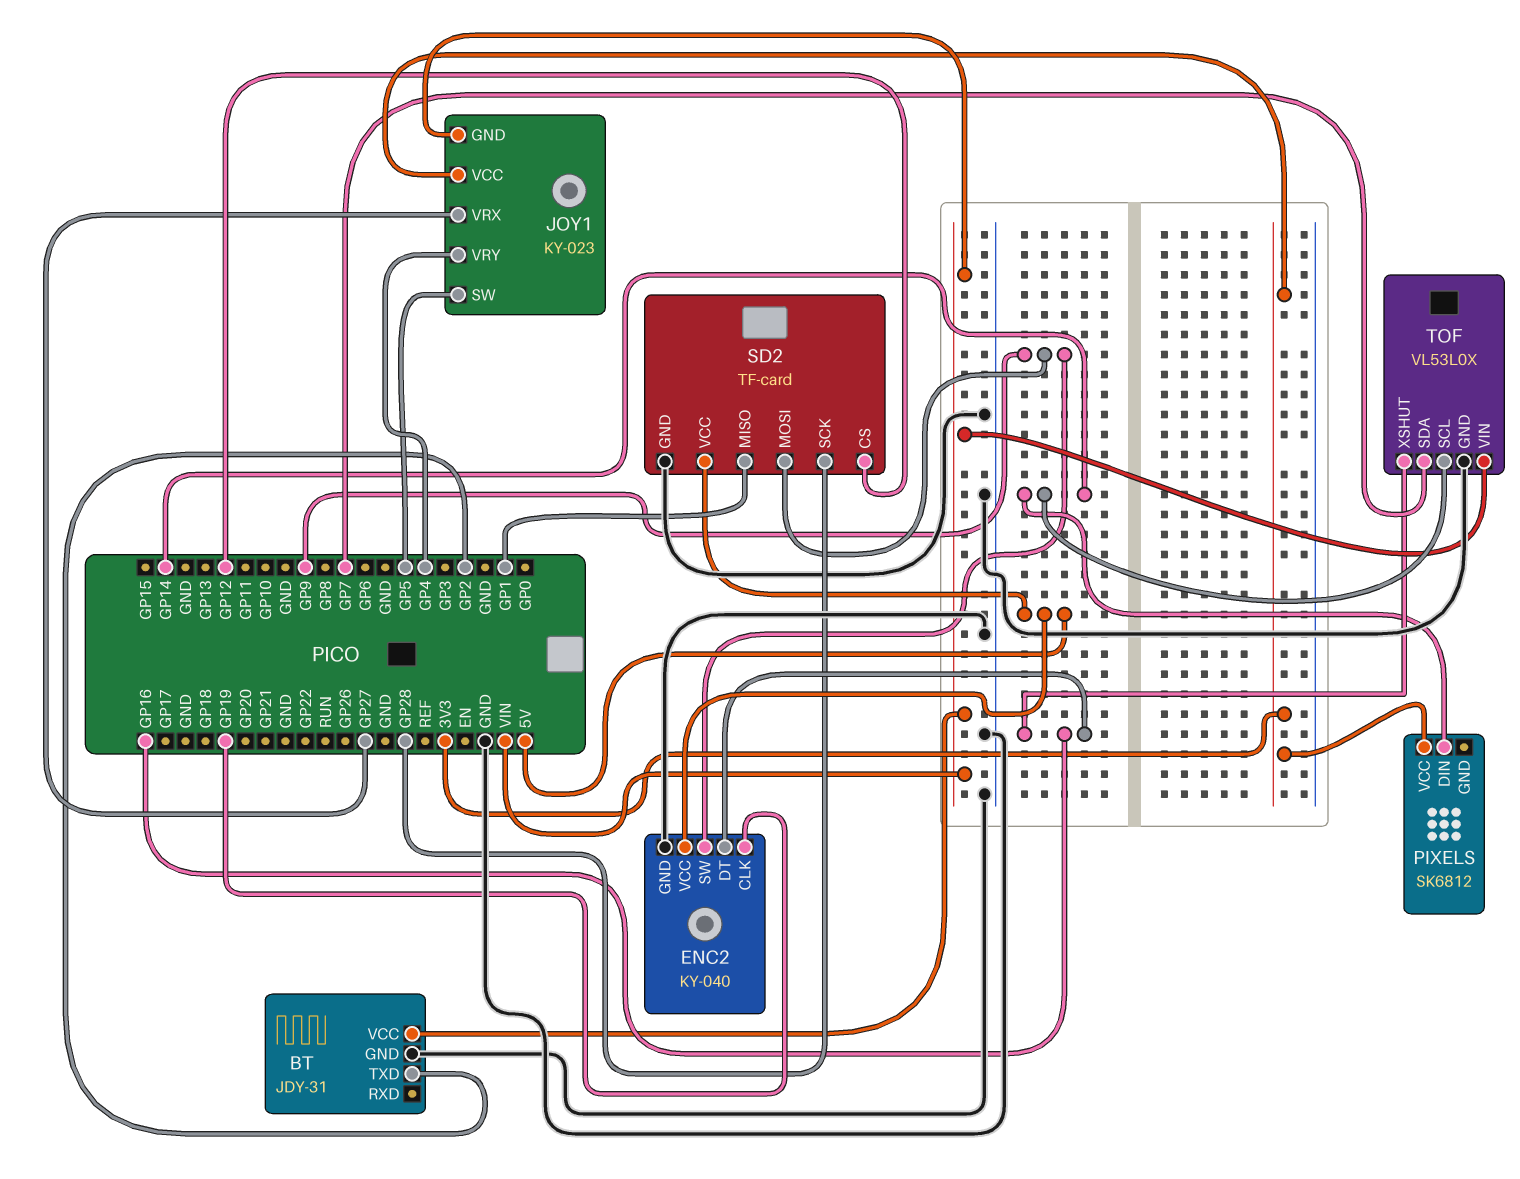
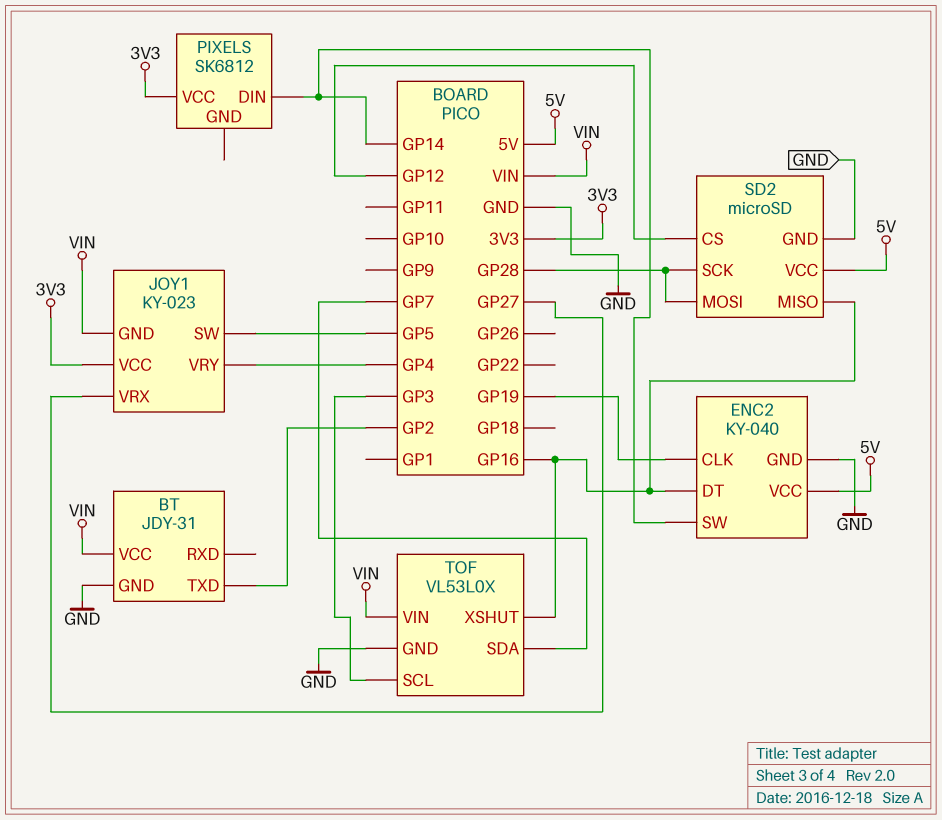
ENC2 pin SW: GP9 -> GP14
SD2: TF-card -> microSD
SD2 pin MISO: GP1 -> GP16
SD2 pin MOSI: GP9 -> GP28
TOF pin SCL: GP14 -> GP3

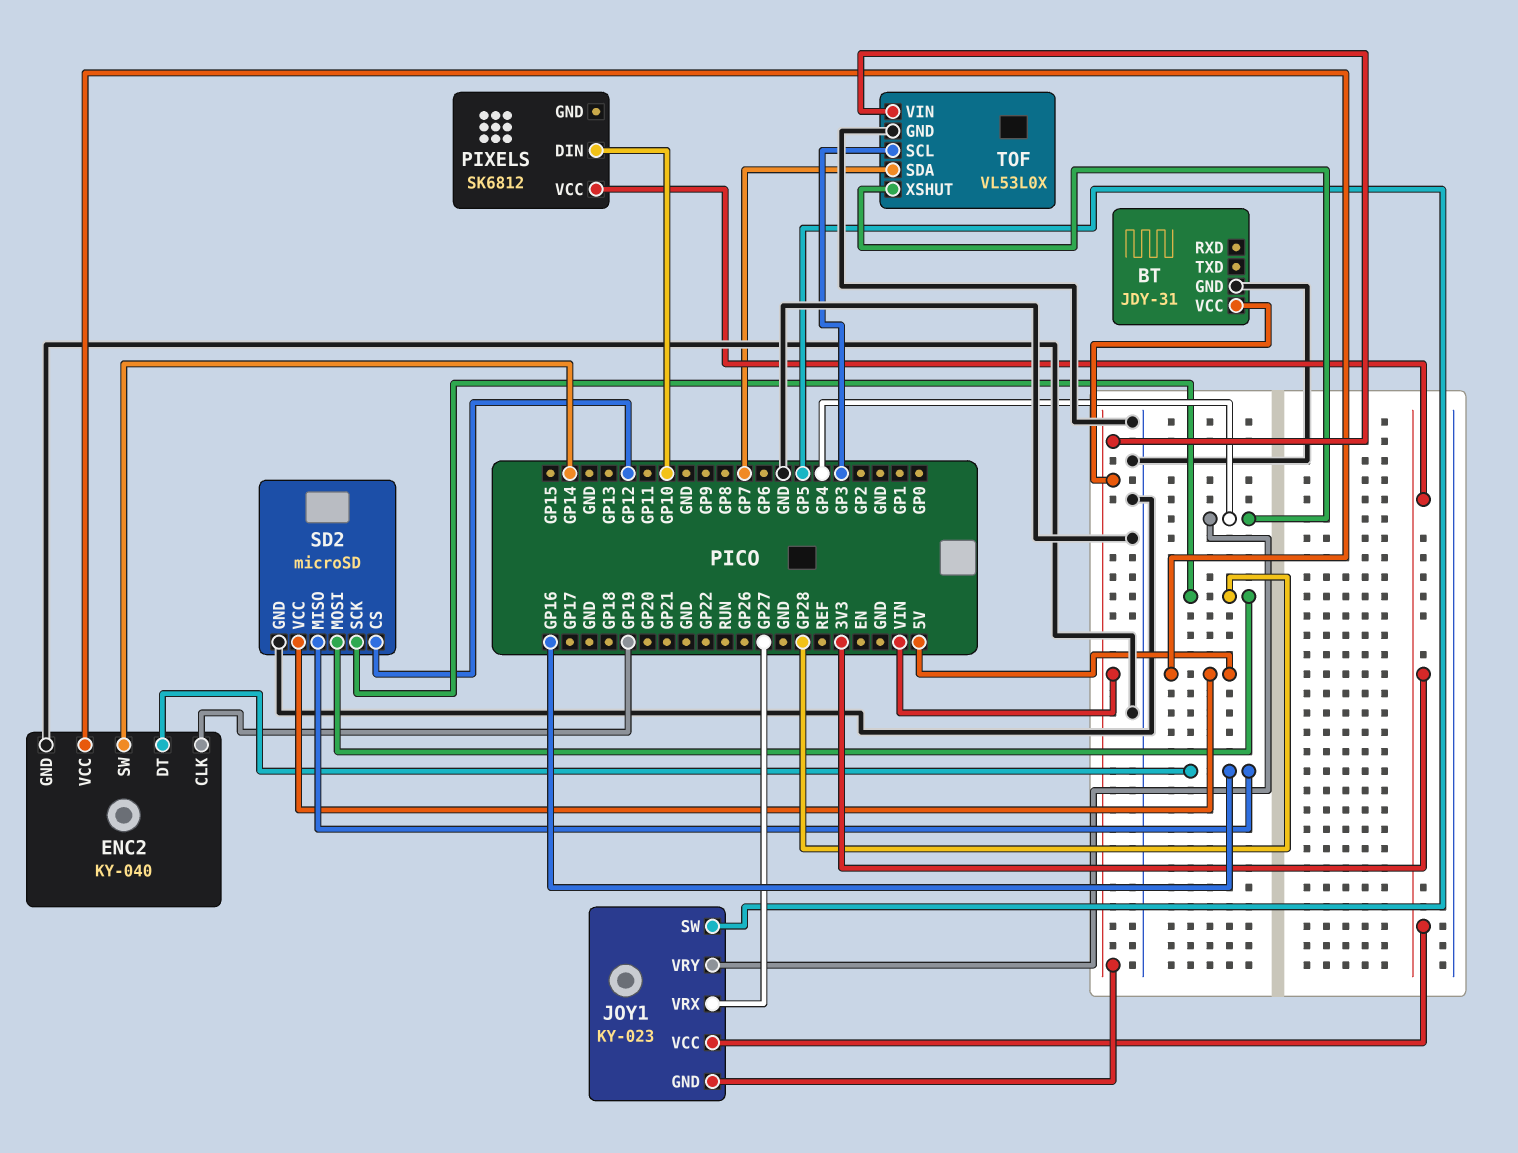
BT pin TXD: GP2 -> none
PIXELS pin DIN: GP14 -> GP10
TOF pin XSHUT: GP16 -> GP4

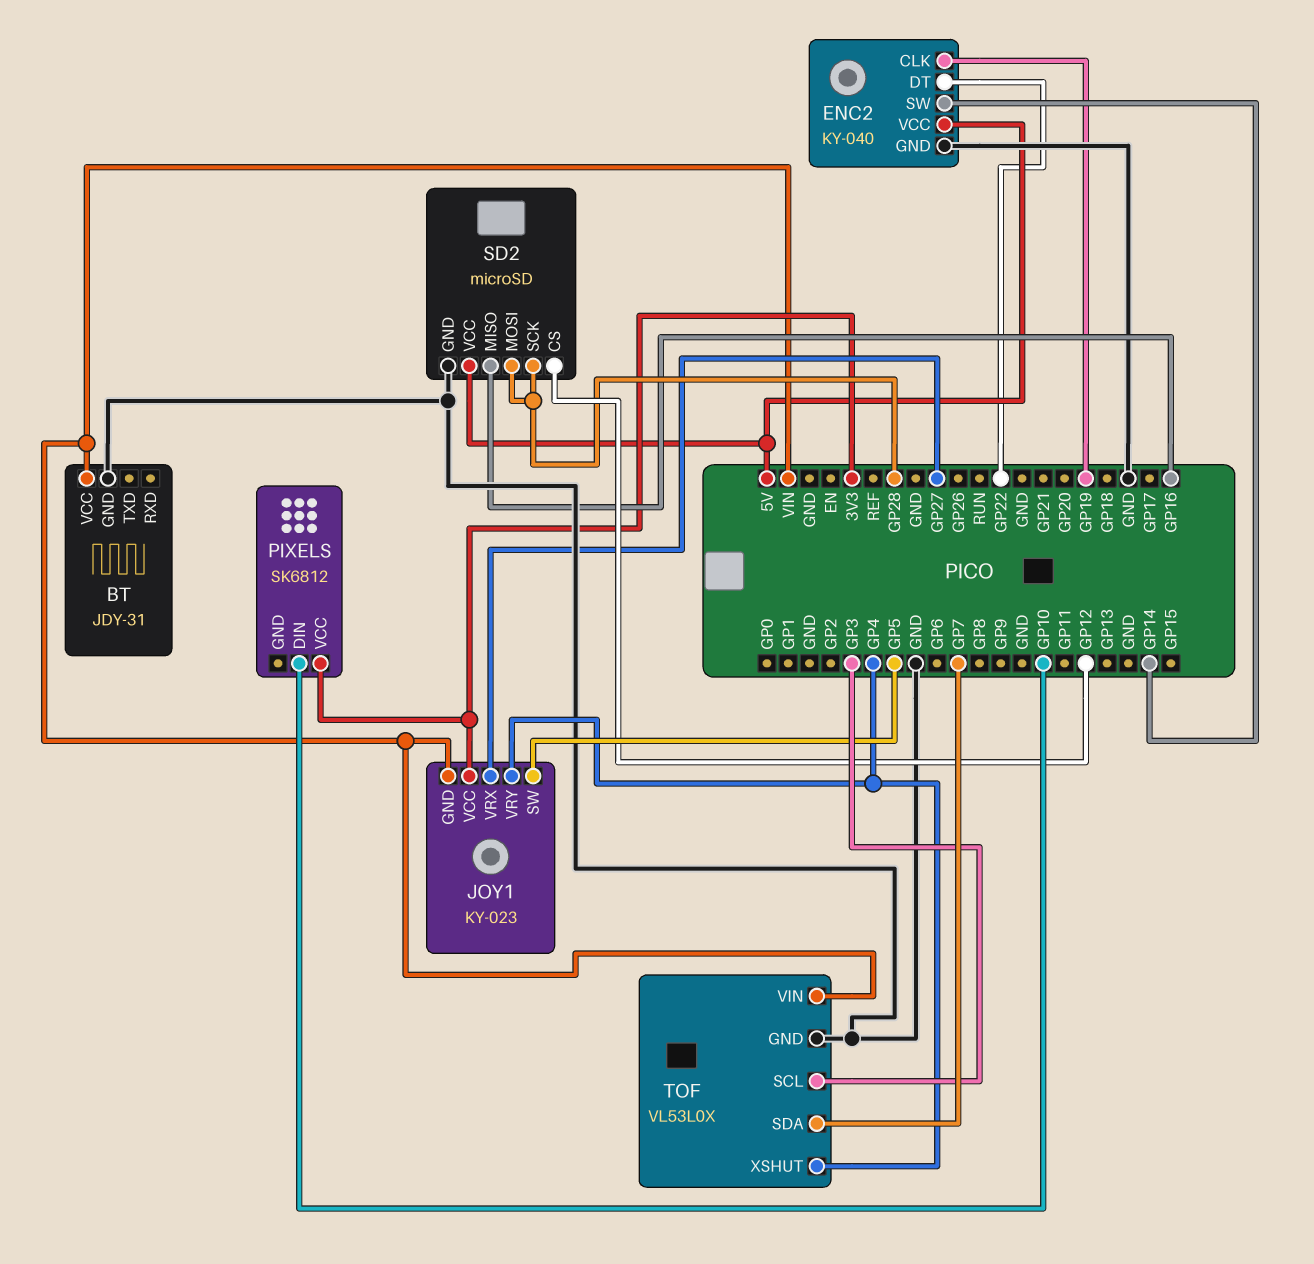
ENC2 pin DT: GP16 -> GP22

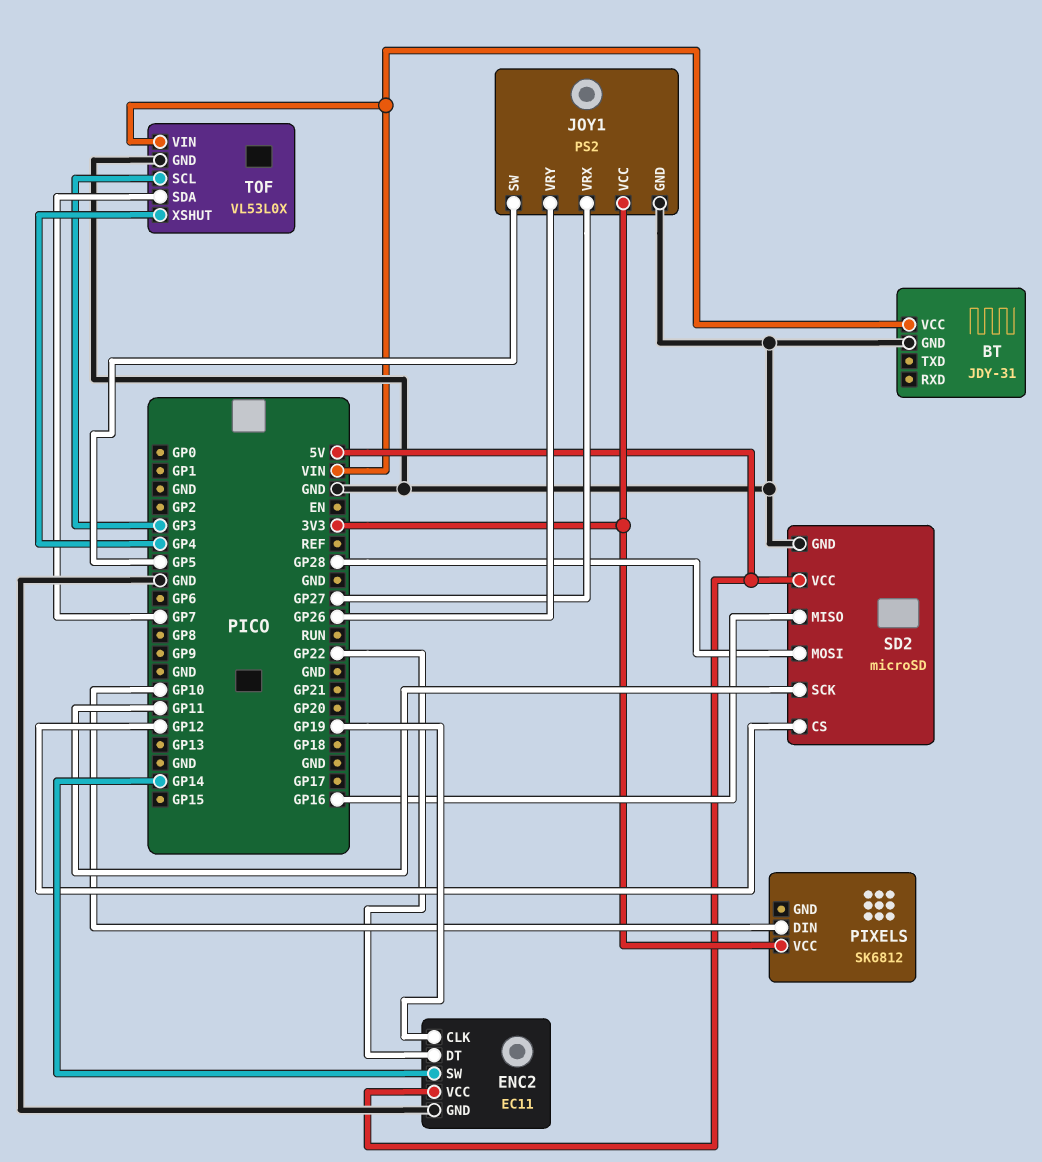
ENC2: KY-040 -> EC11
JOY1: KY-023 -> PS2
JOY1 pin GND: VIN -> GND
JOY1 pin VRY: GP4 -> GP26
SD2 pin SCK: GP28 -> GP11

